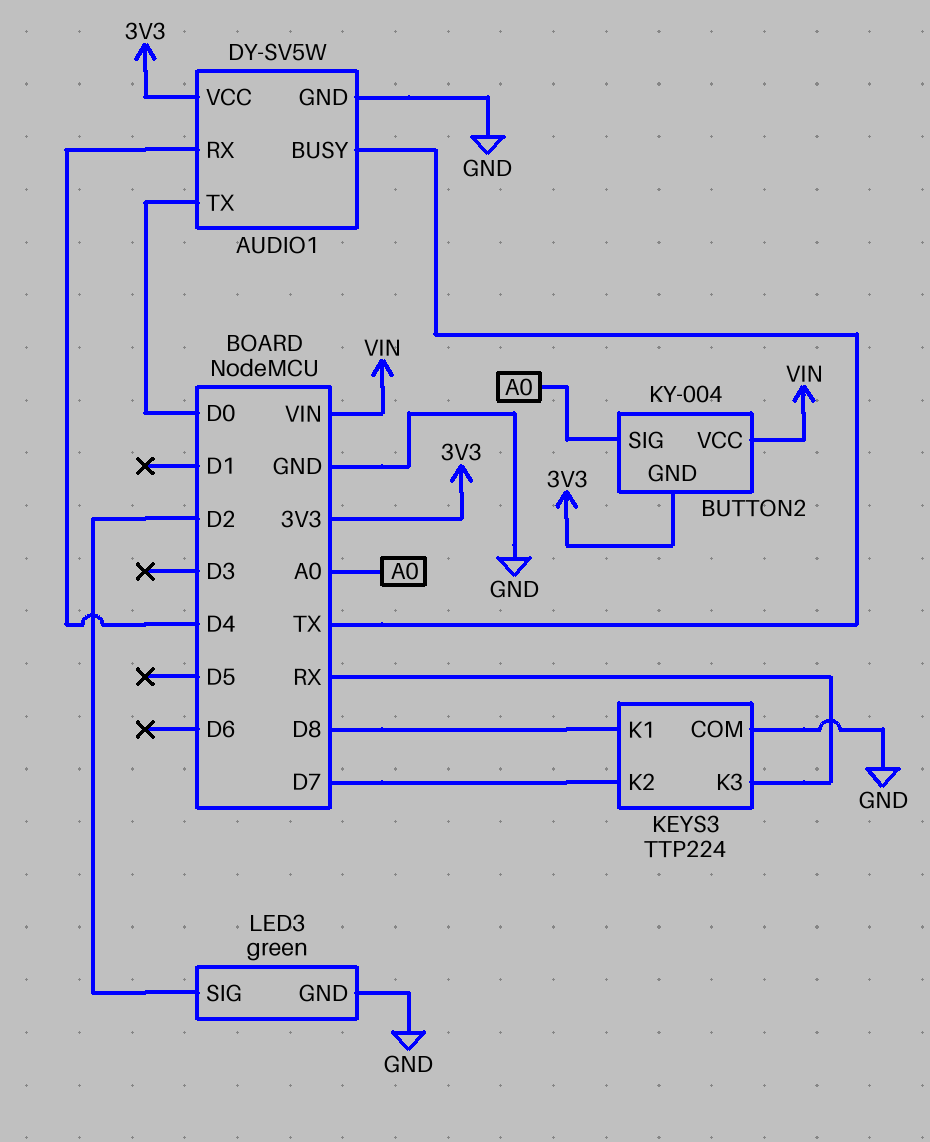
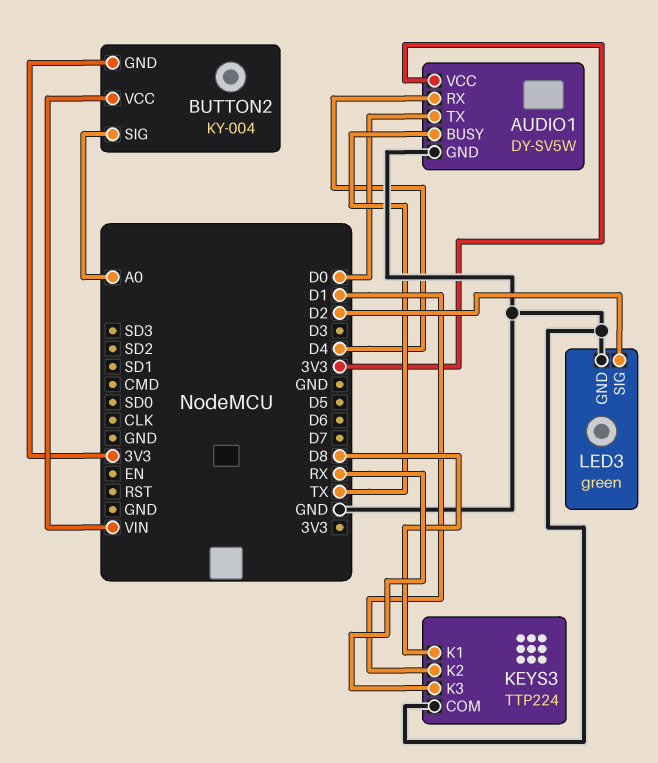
KEYS3 pin K2: D7 -> D1

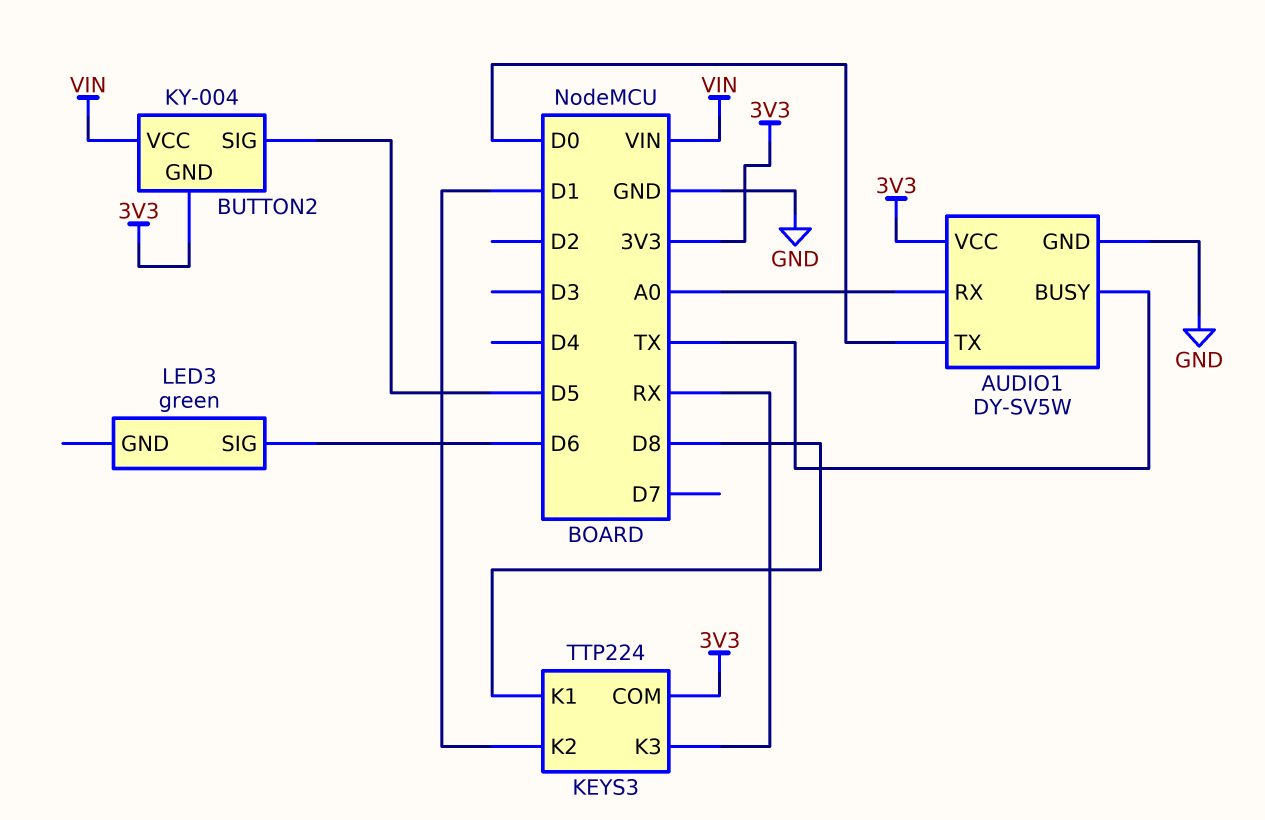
AUDIO1 pin RX: D4 -> A0
BUTTON2 pin SIG: A0 -> D5
KEYS3 pin COM: GND -> 3V3
LED3 pin GND: GND -> none
LED3 pin SIG: D2 -> D6

